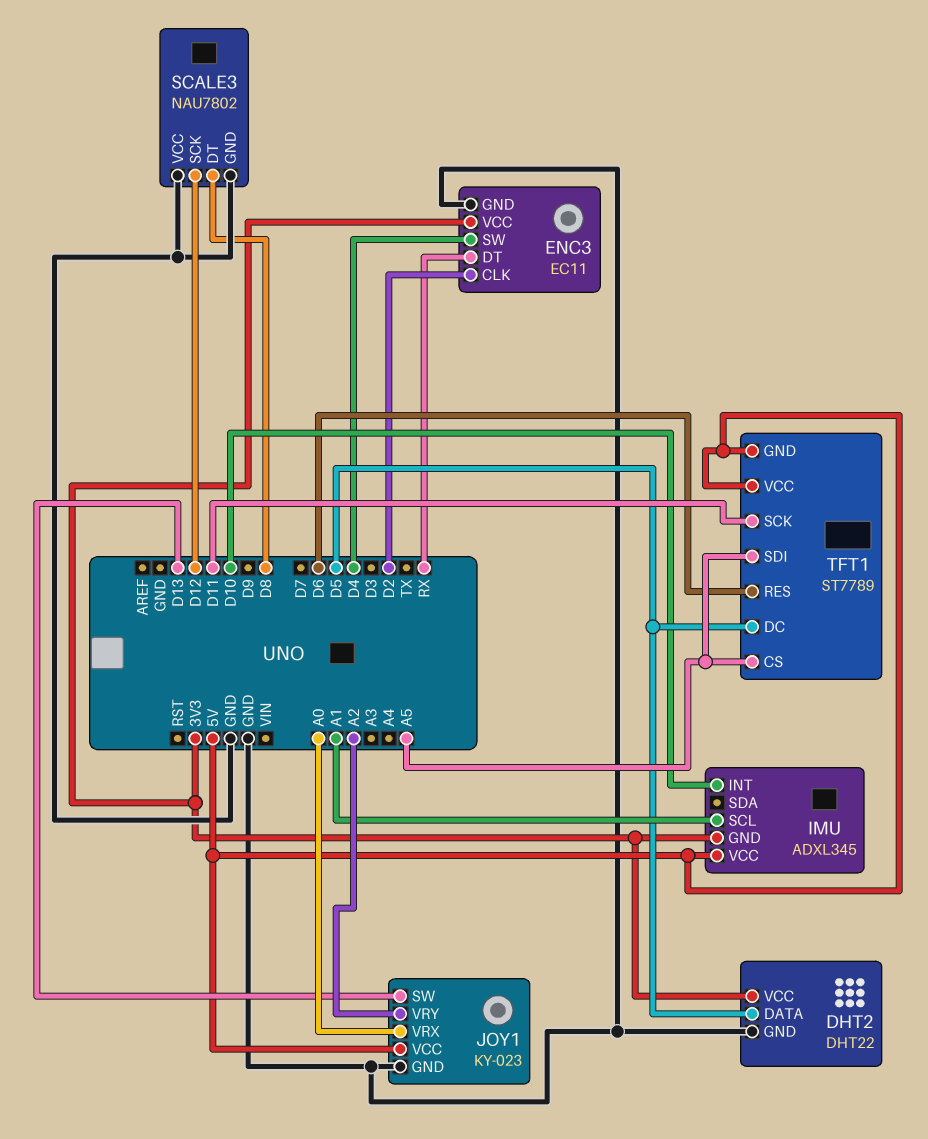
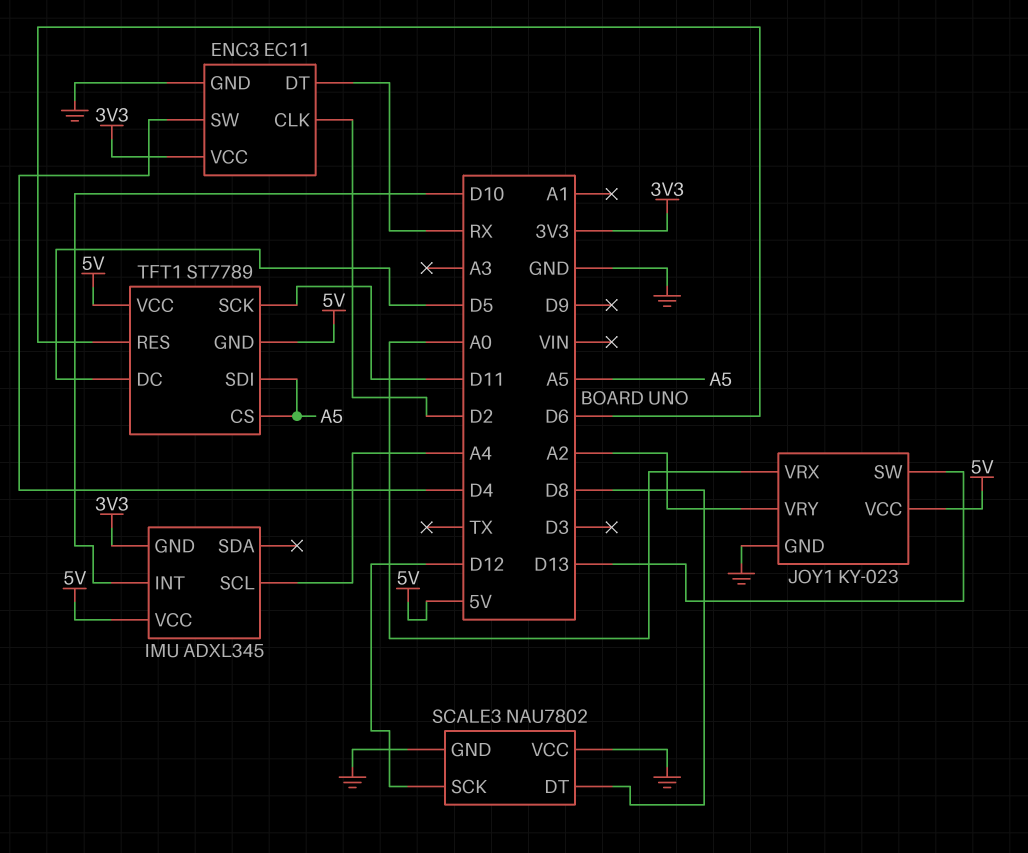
DHT2: DHT22 -> none
DHT2 pin DATA: D5 -> none
DHT2 pin GND: GND -> none
DHT2 pin VCC: 3V3 -> none
IMU pin SCL: A1 -> A4

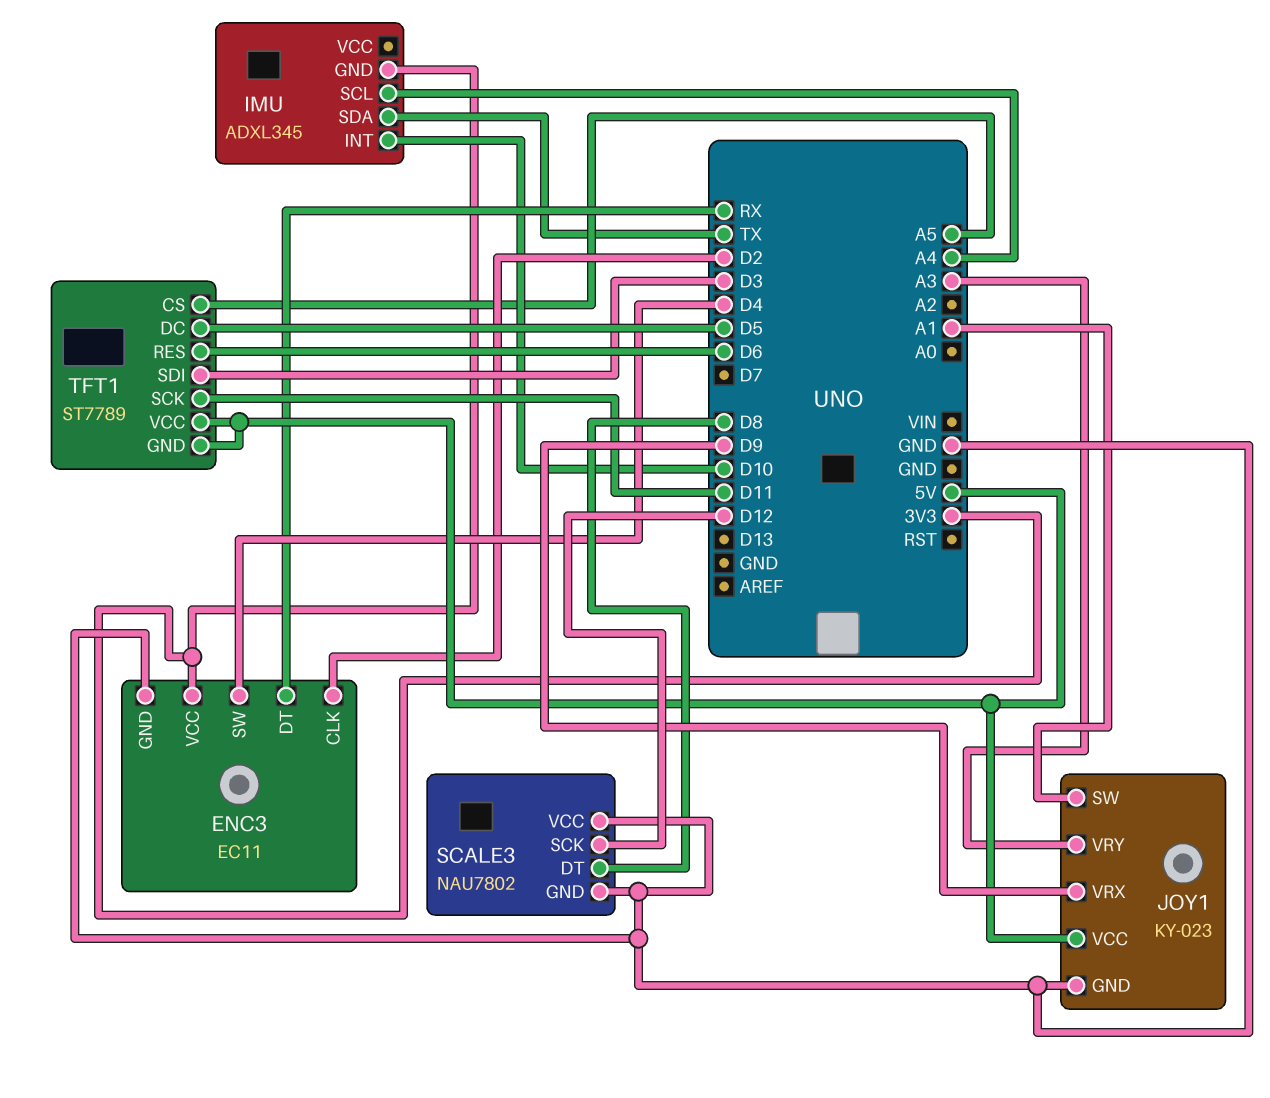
IMU pin SDA: none -> TX
IMU pin VCC: 5V -> none
JOY1 pin SW: D13 -> A1
JOY1 pin VRX: A0 -> D9
JOY1 pin VRY: A2 -> A3
TFT1 pin SDI: A5 -> D3

